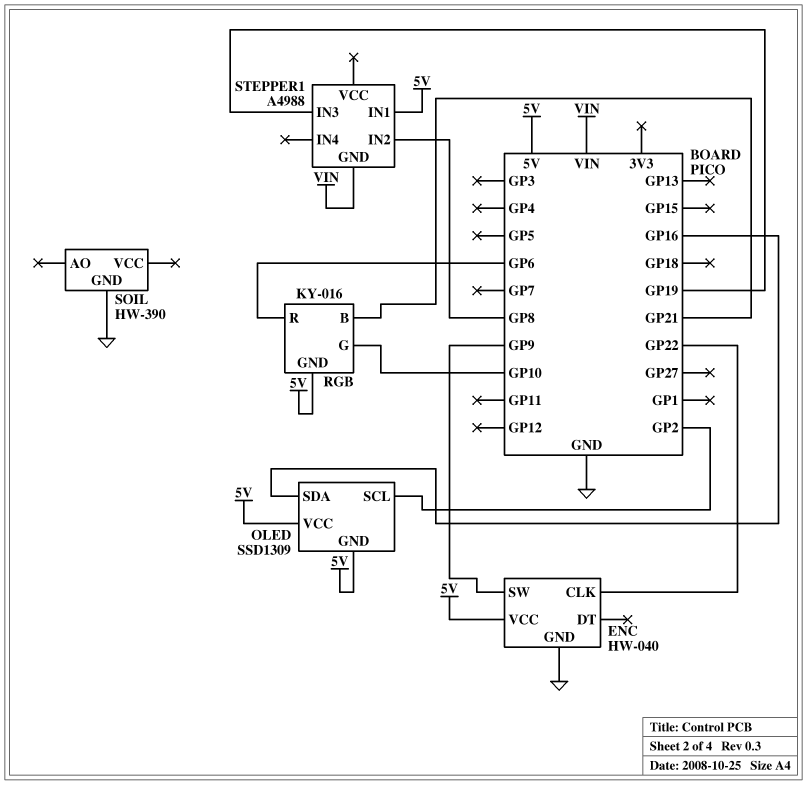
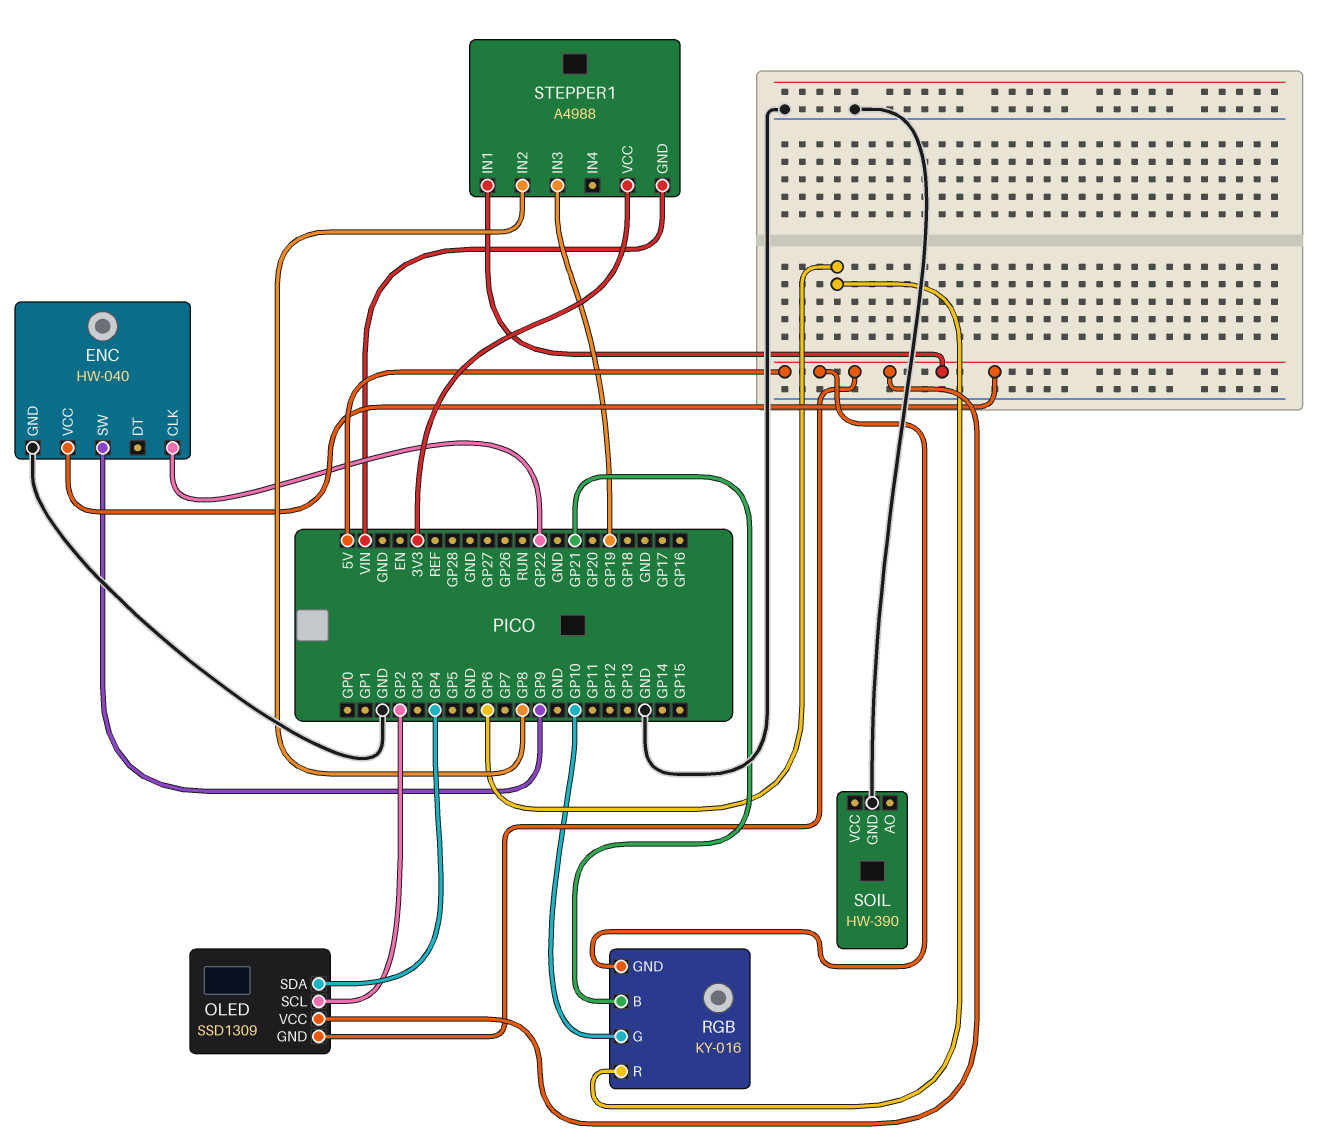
OLED pin SDA: GP16 -> GP4
STEPPER1 pin VCC: none -> 3V3

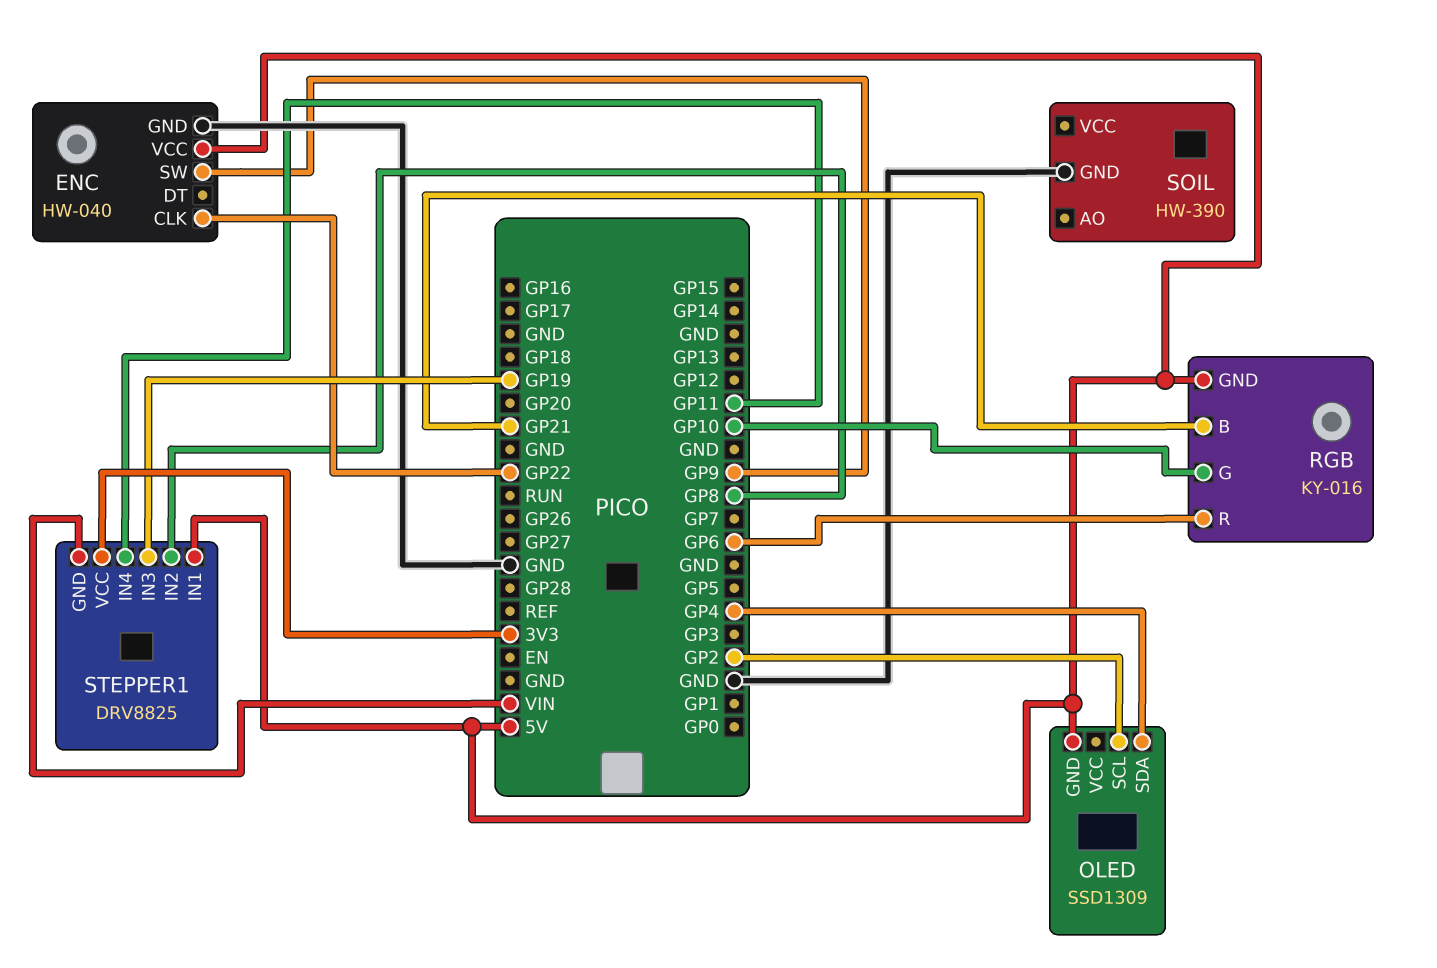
OLED pin VCC: 5V -> none
STEPPER1: A4988 -> DRV8825
STEPPER1 pin IN4: none -> GP11

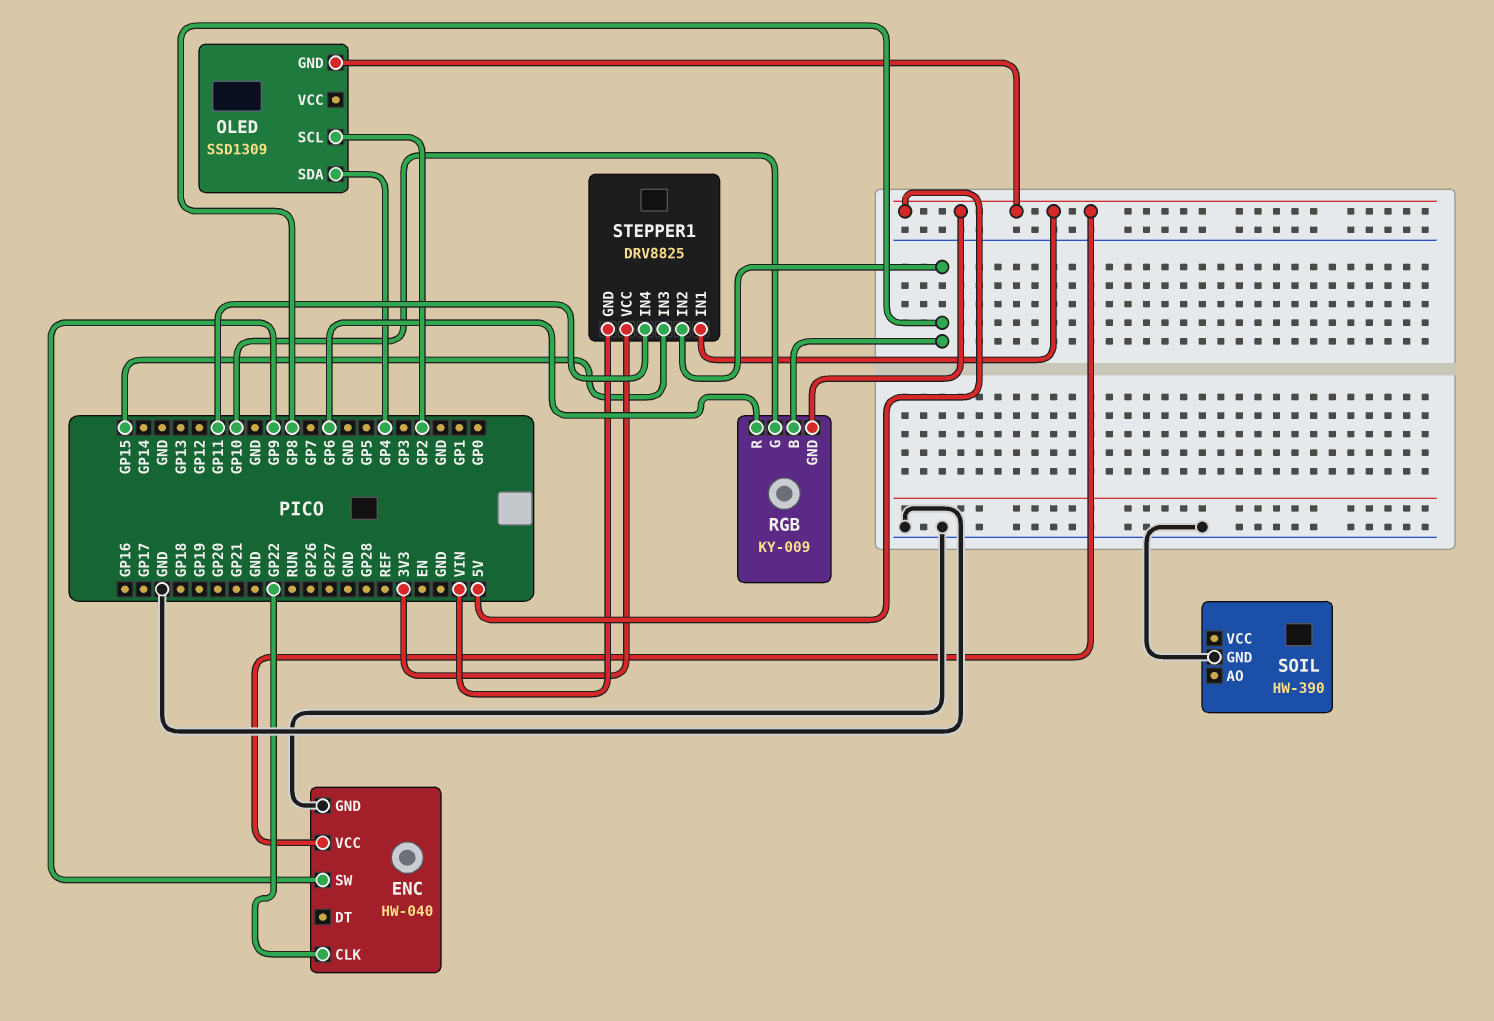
RGB: KY-016 -> KY-009
RGB pin B: GP21 -> GP8
STEPPER1 pin IN3: GP19 -> GP15

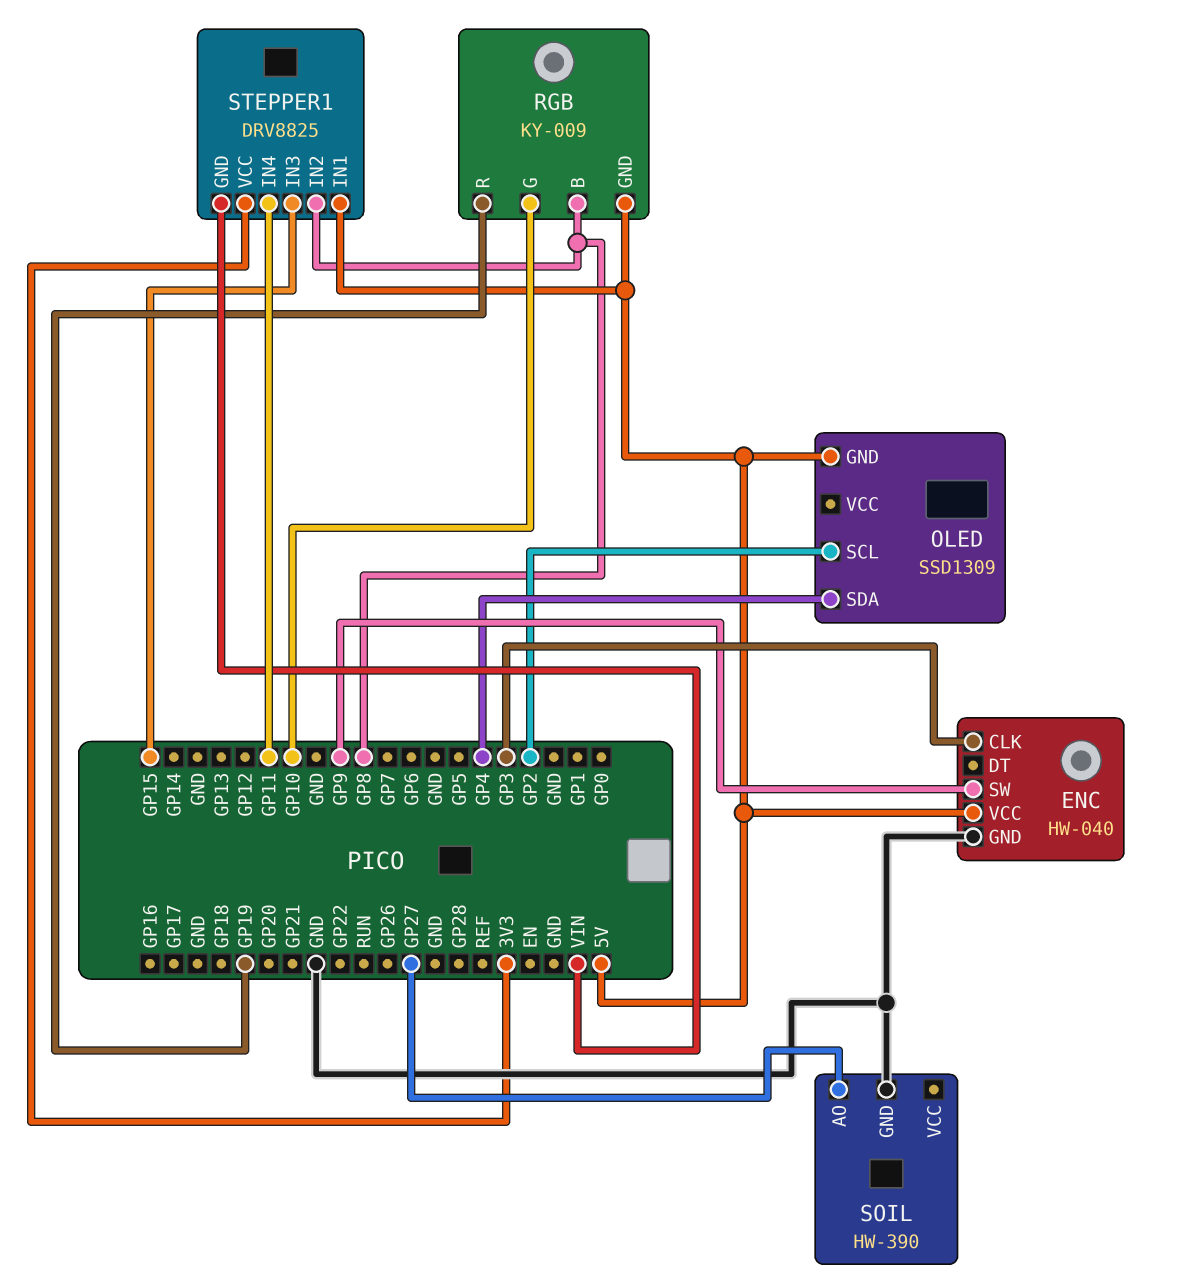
ENC pin CLK: GP22 -> GP3
RGB pin R: GP6 -> GP19
SOIL pin AO: none -> GP27

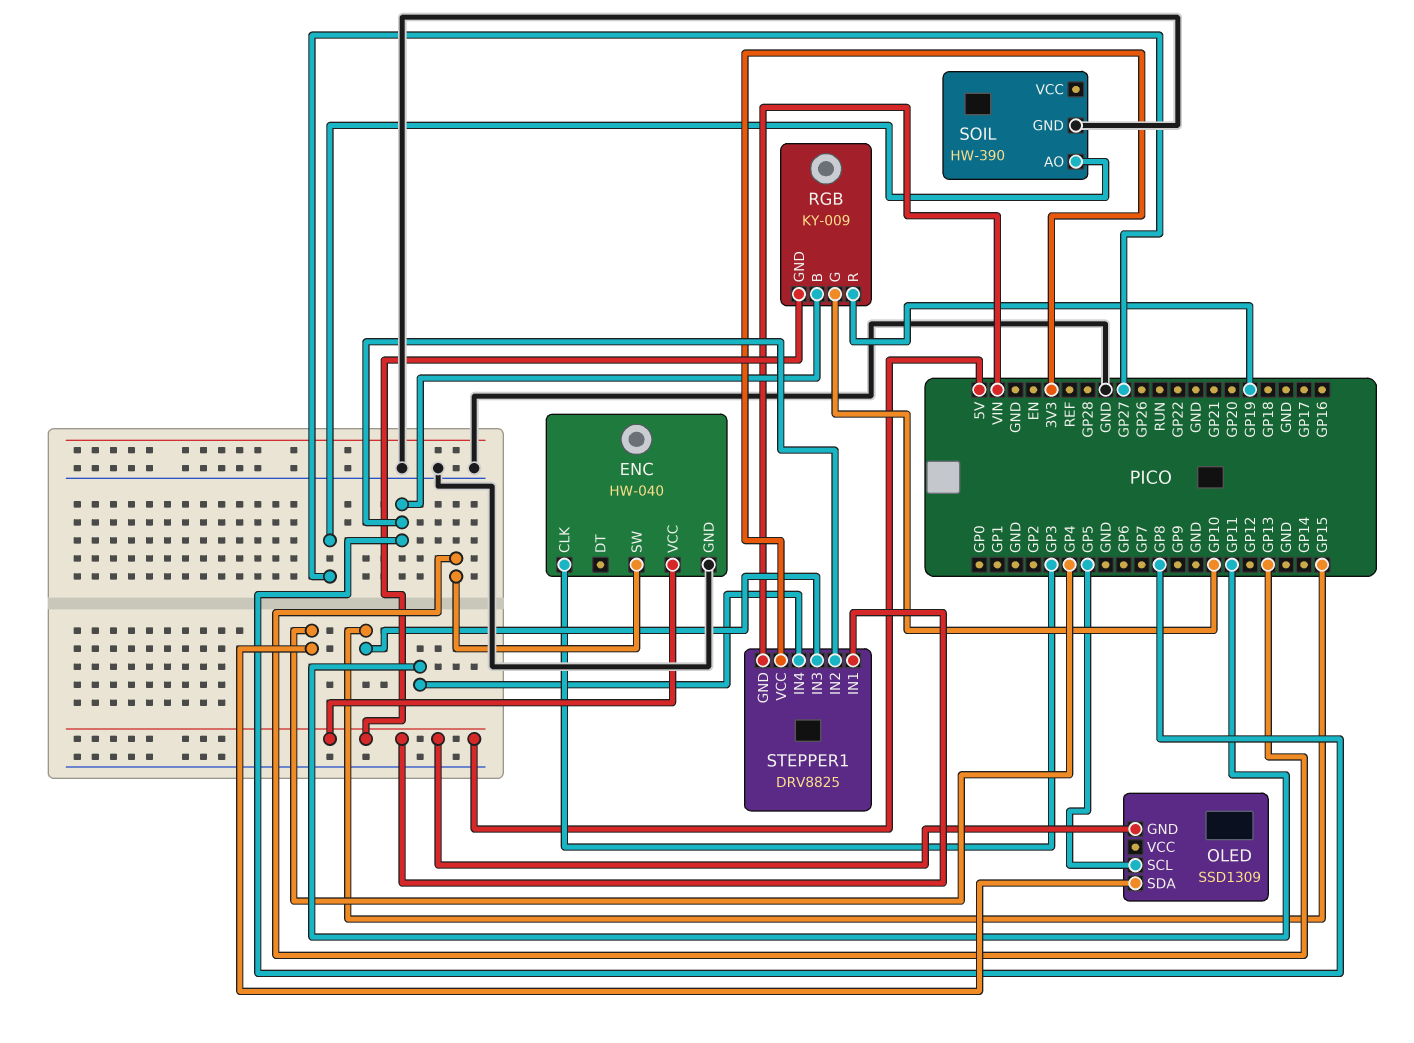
ENC pin SW: GP9 -> GP13
OLED pin SCL: GP2 -> GP5

